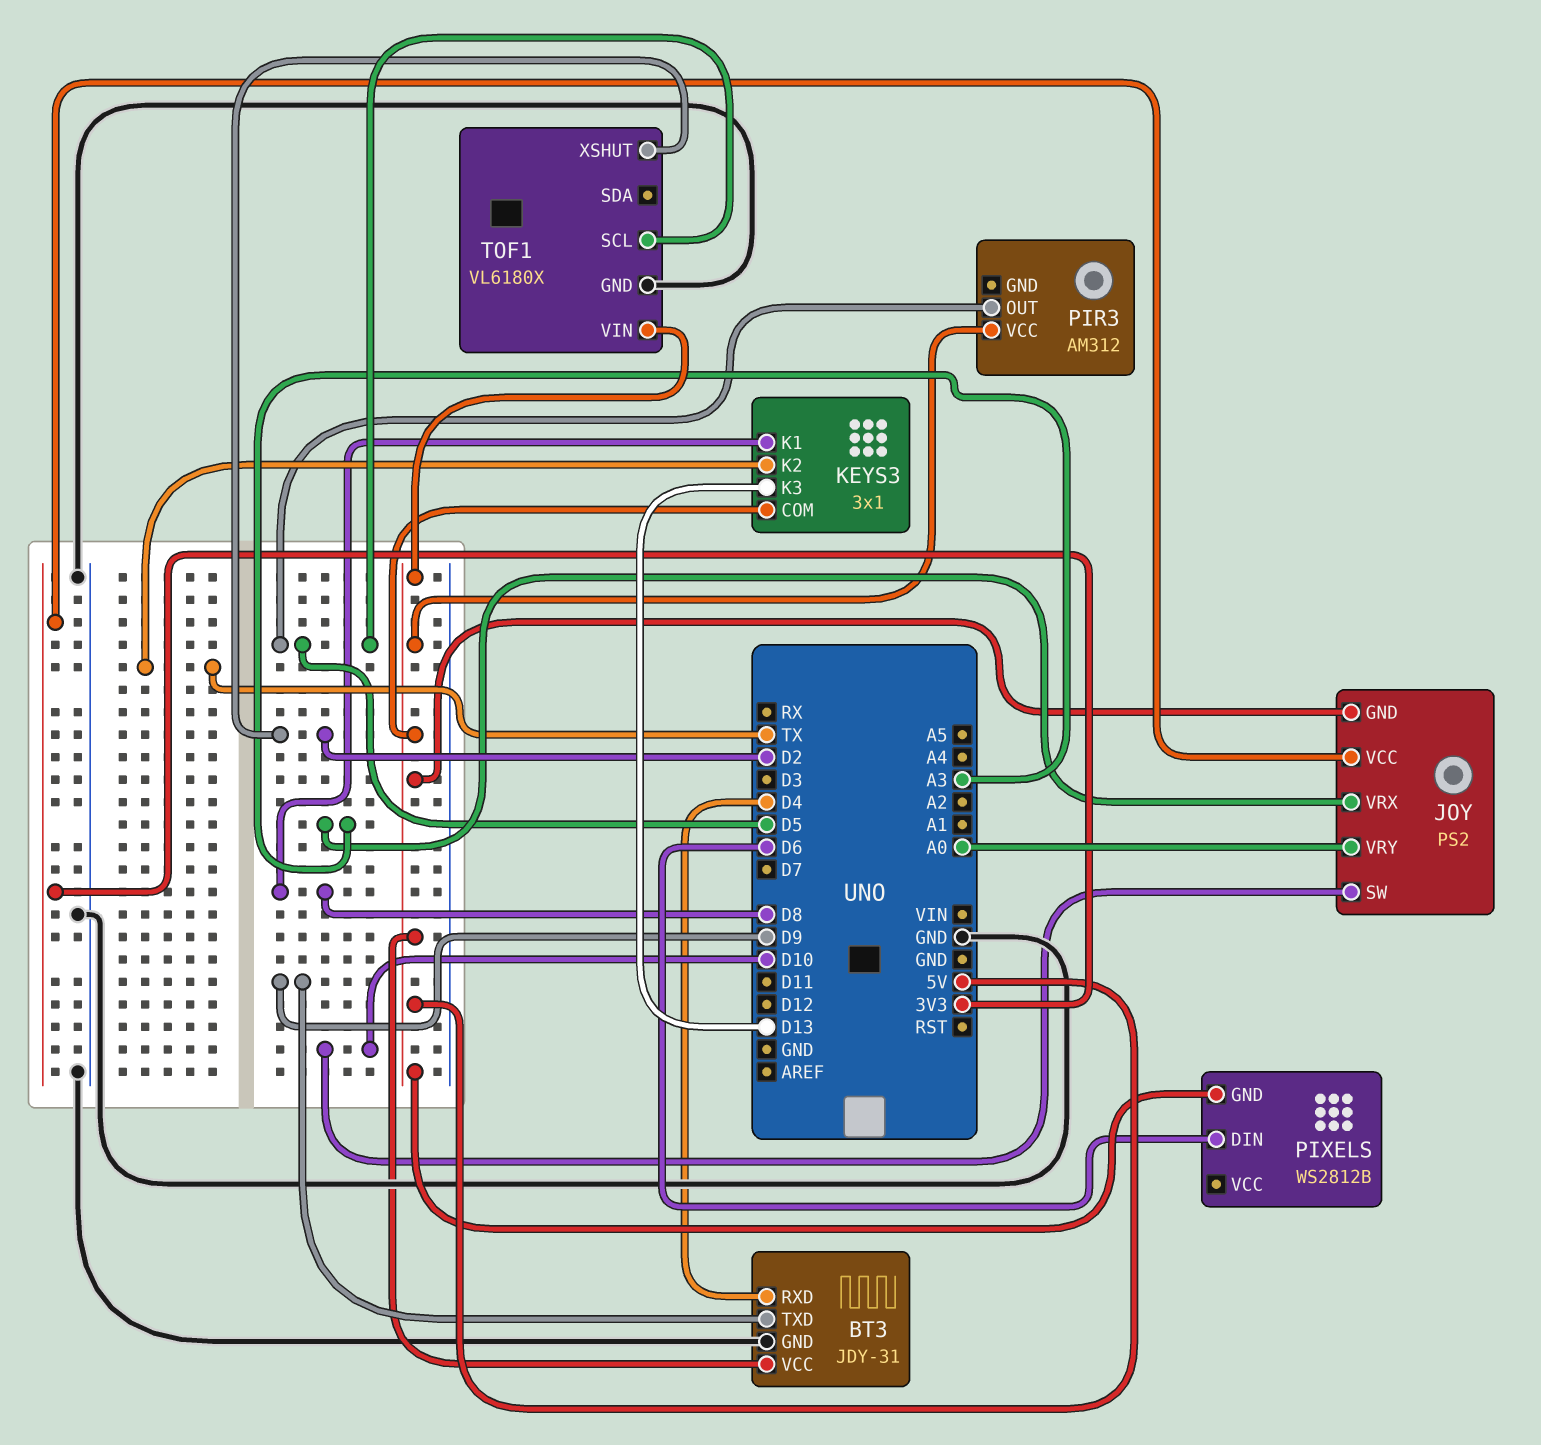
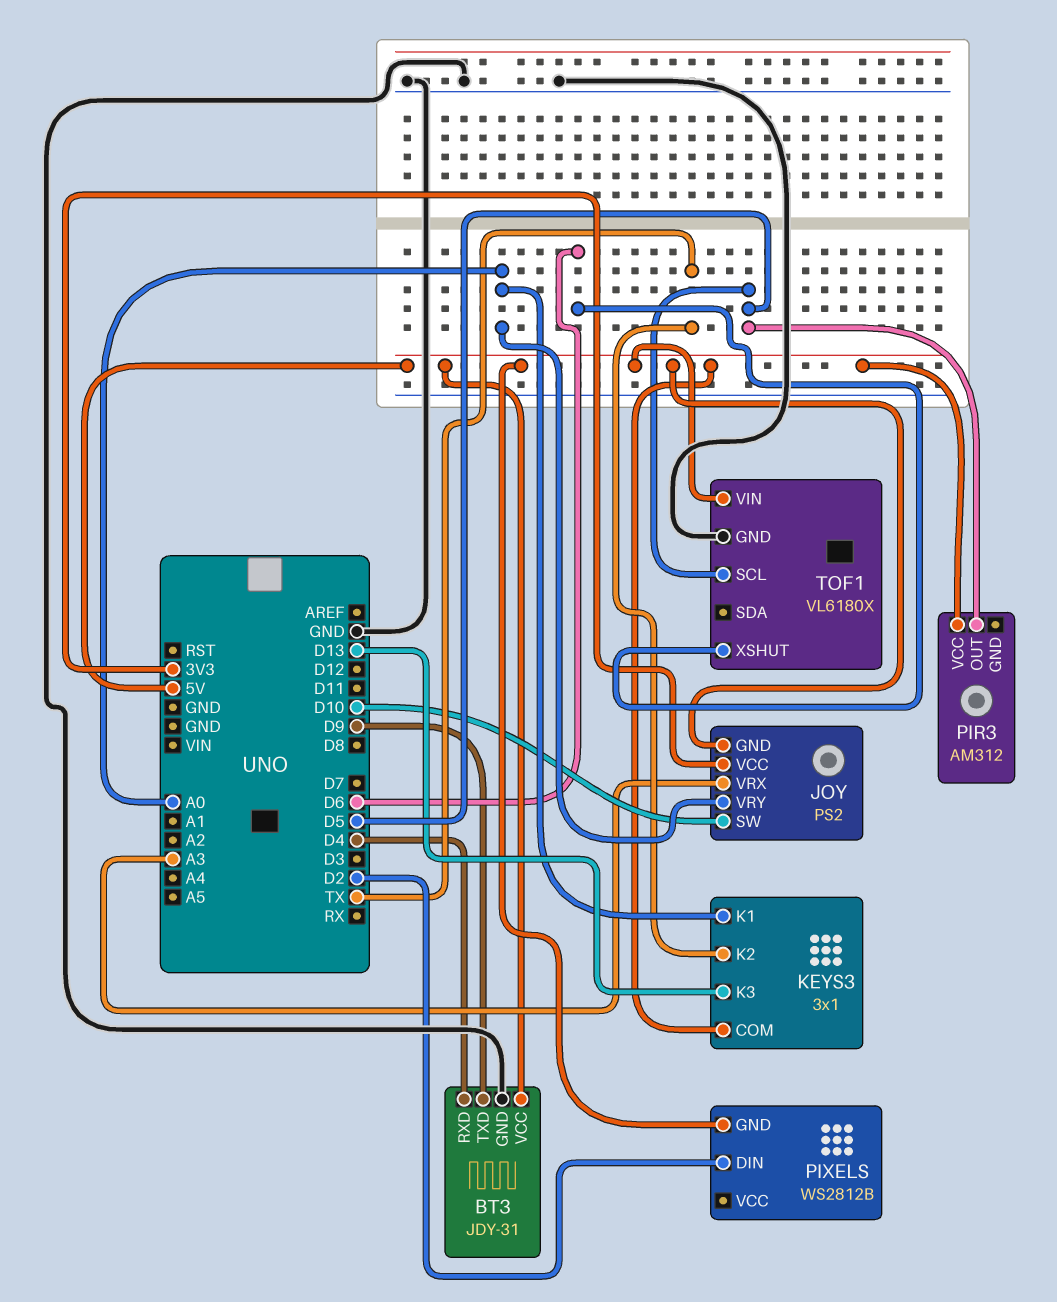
KEYS3 pin K1: D8 -> A0
PIXELS pin DIN: D6 -> D2
TOF1 pin XSHUT: D2 -> D6

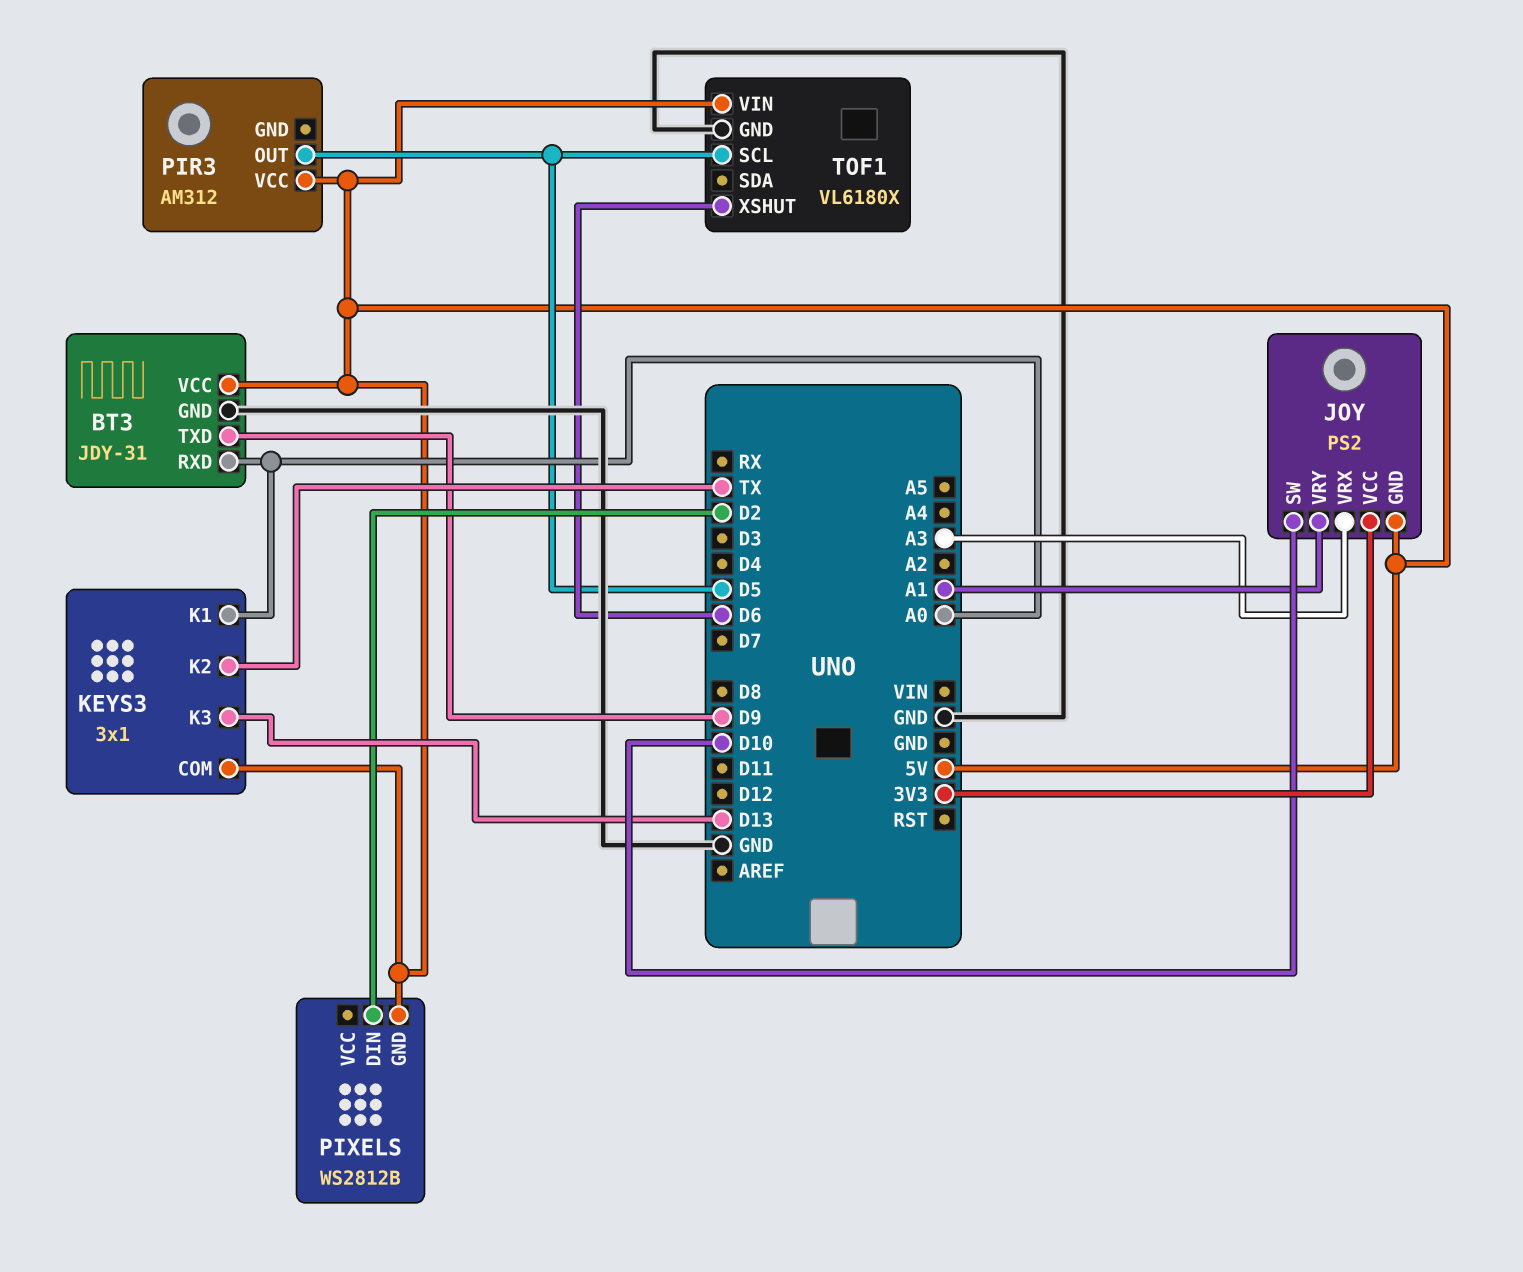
BT3 pin RXD: D4 -> A0
JOY pin VRY: A0 -> A1

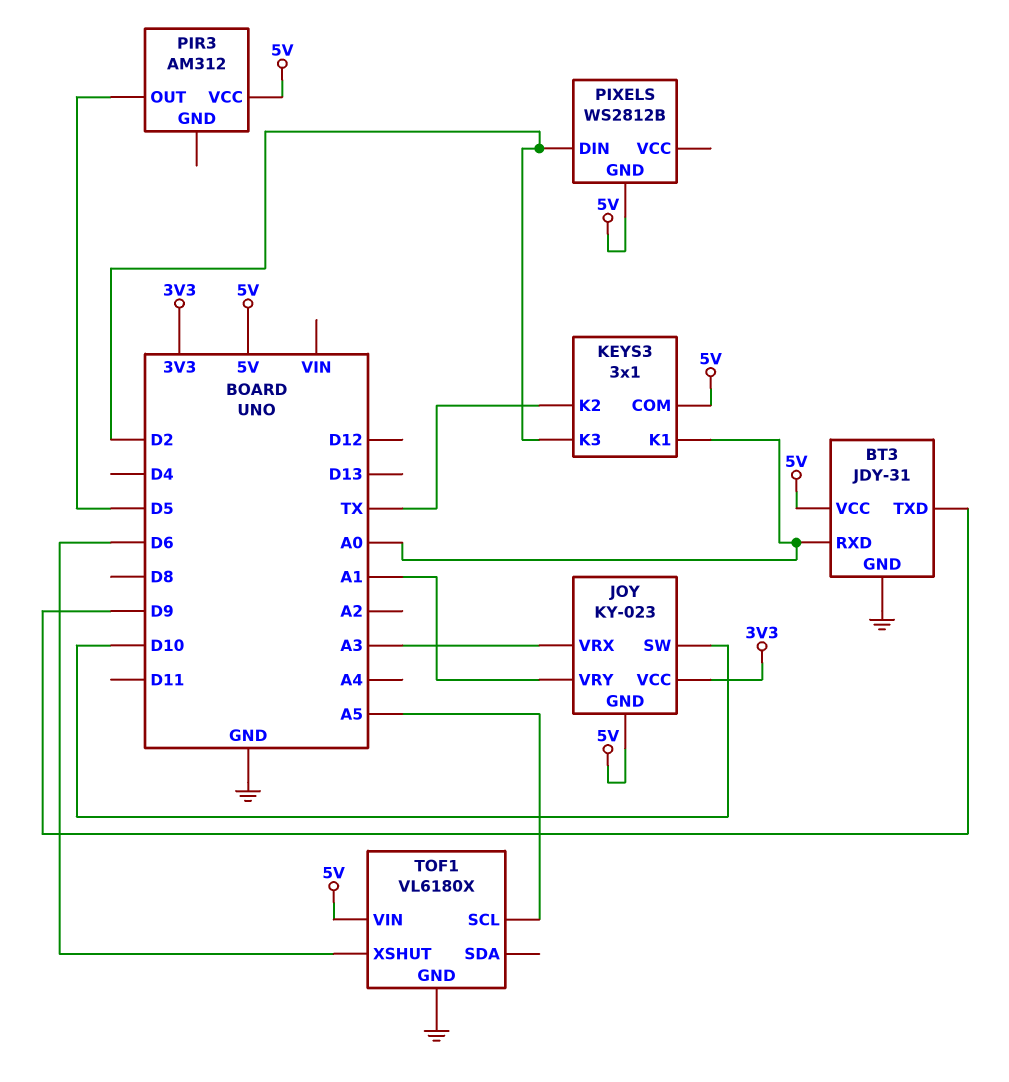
JOY: PS2 -> KY-023
KEYS3 pin K3: D13 -> D2
TOF1 pin SCL: D5 -> A5

